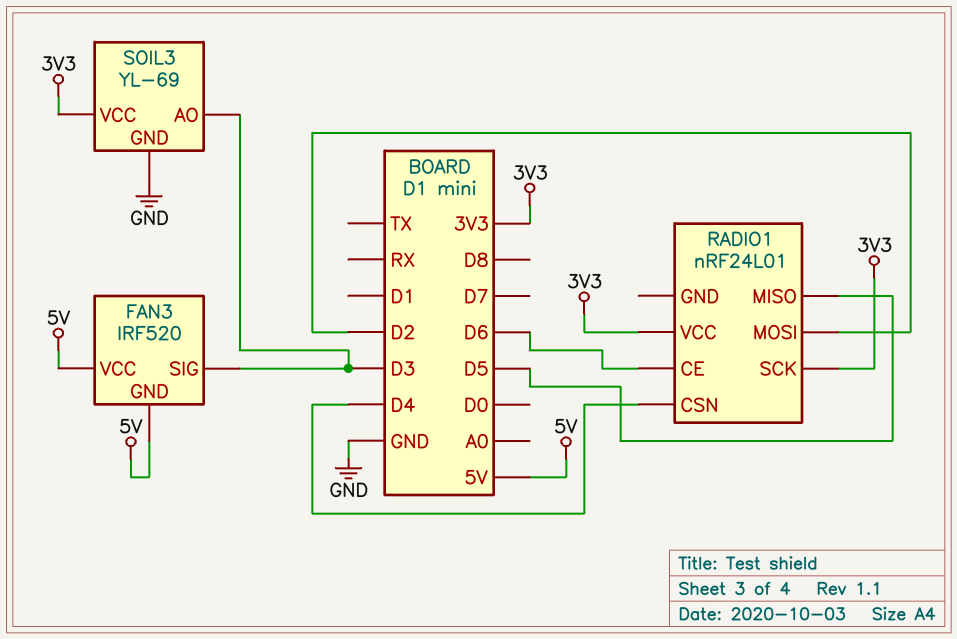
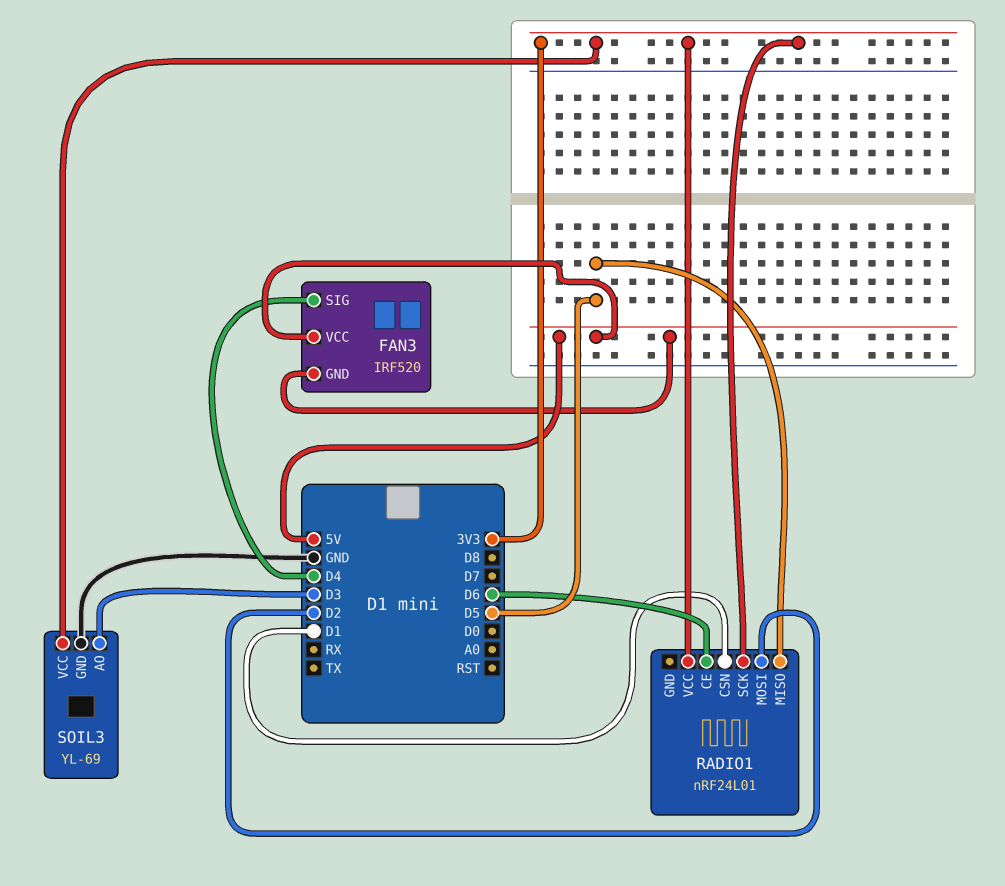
FAN3 pin SIG: D3 -> D4
RADIO1 pin CSN: D4 -> D1

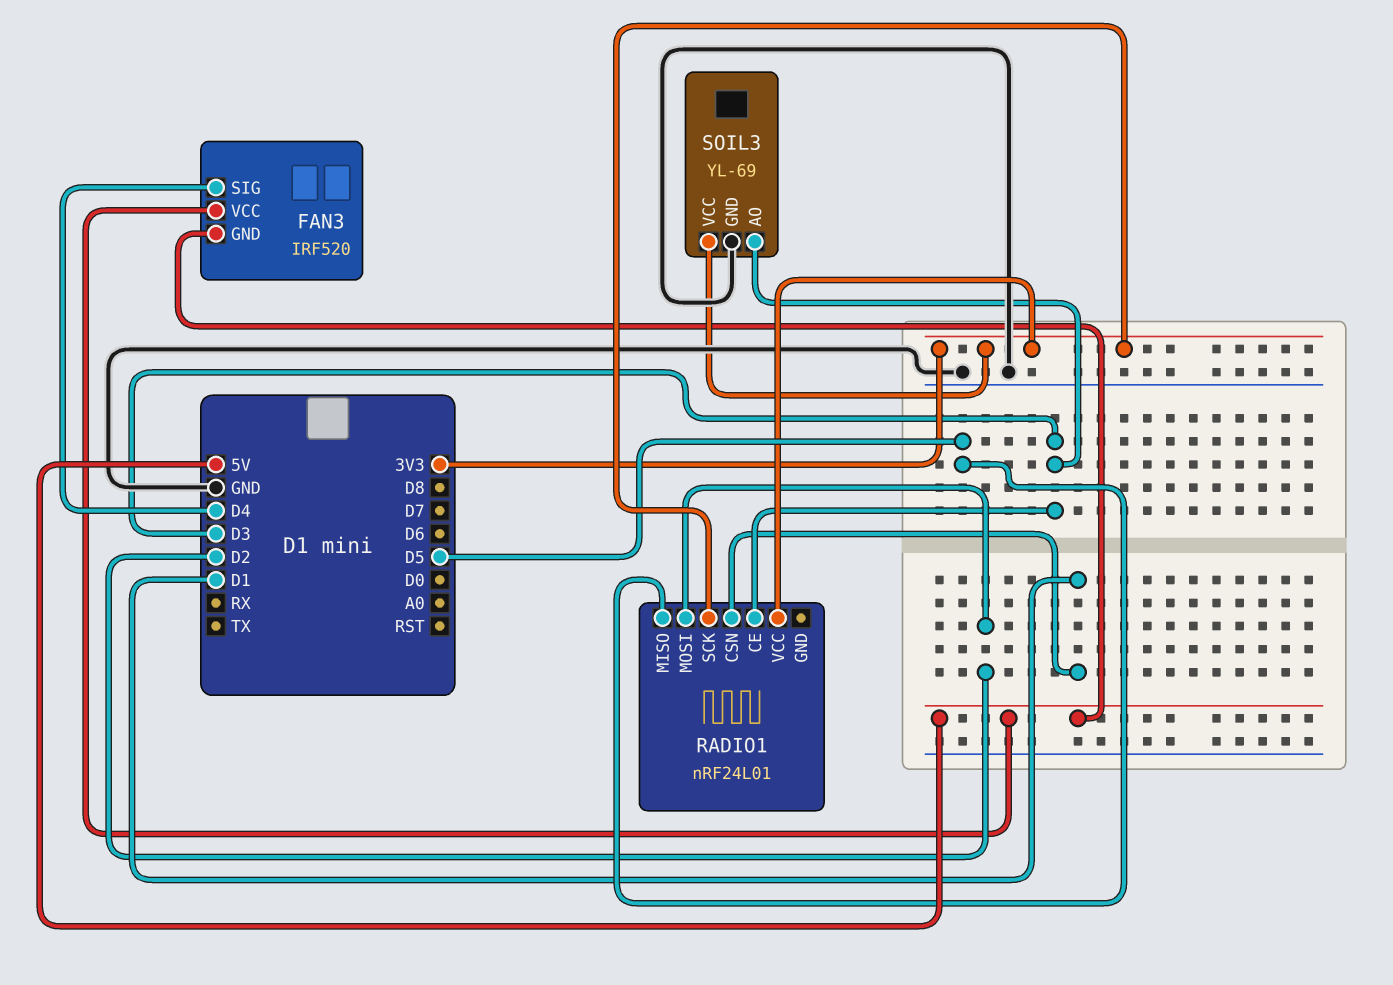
RADIO1 pin CE: D6 -> D3

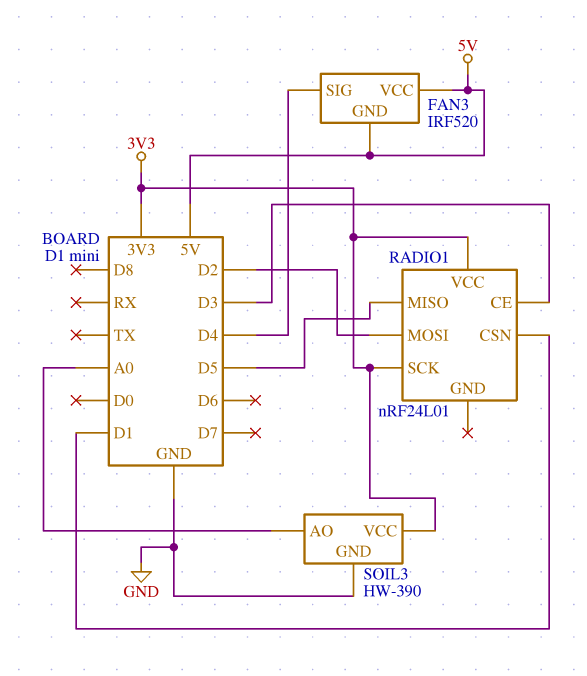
SOIL3: YL-69 -> HW-390
SOIL3 pin AO: D3 -> A0

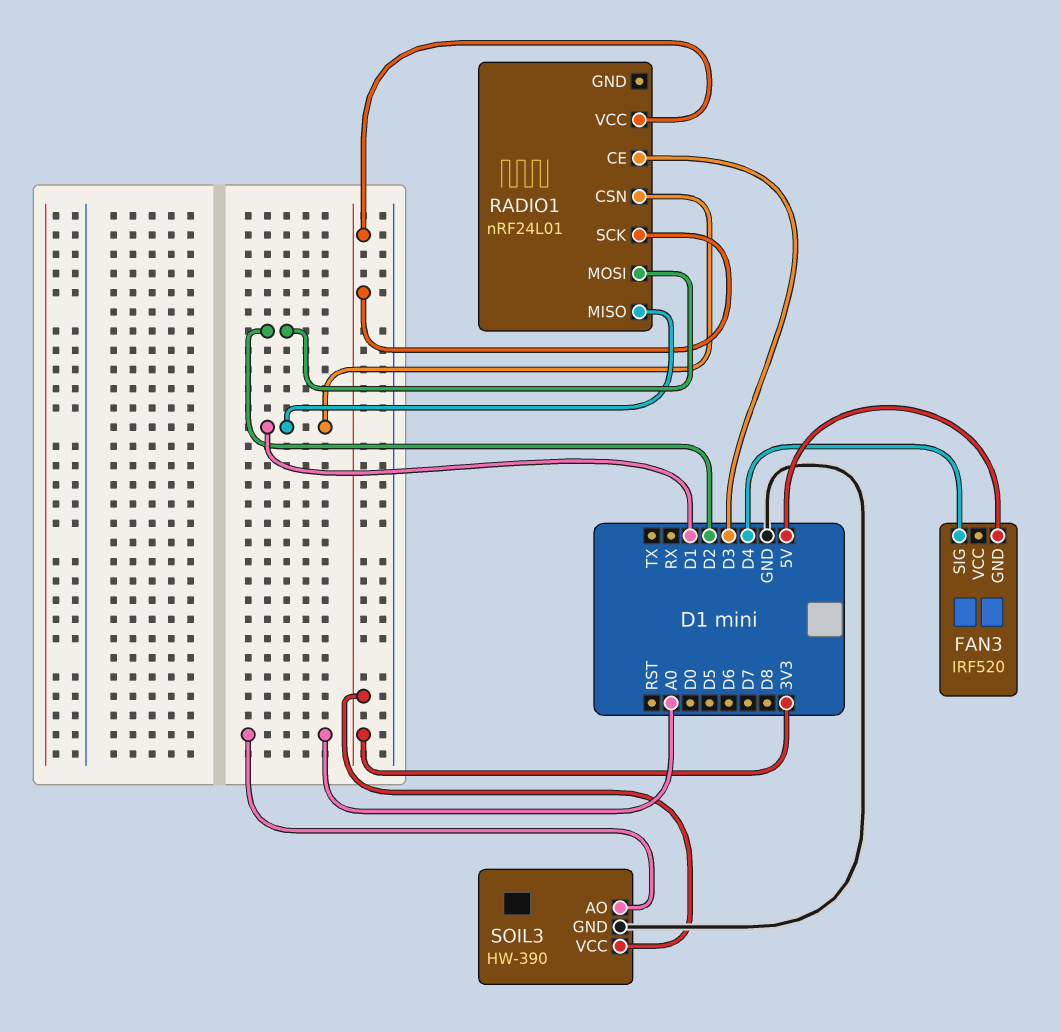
FAN3 pin VCC: 5V -> none
RADIO1 pin MISO: D5 -> D1

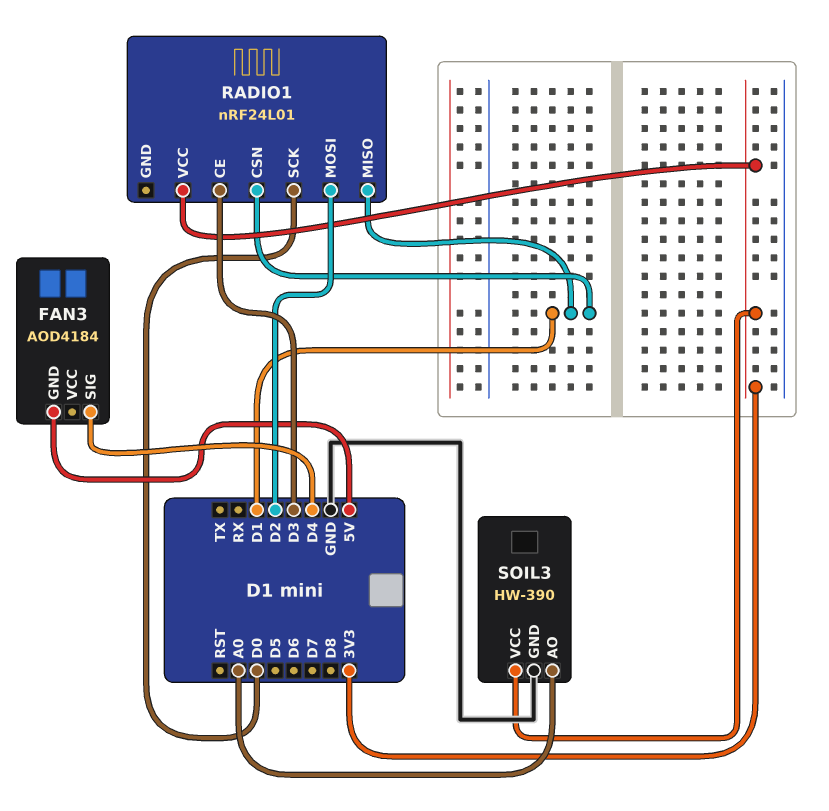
FAN3: IRF520 -> AOD4184
RADIO1 pin SCK: 3V3 -> D0

